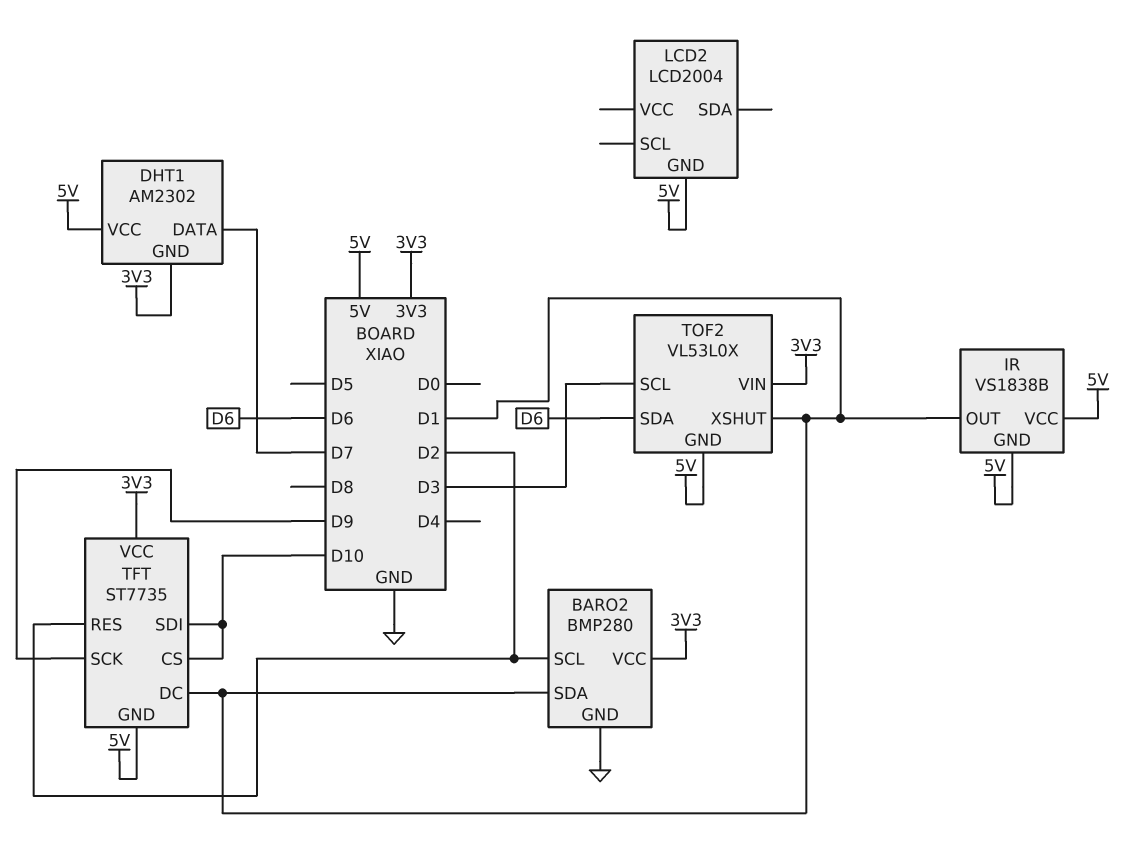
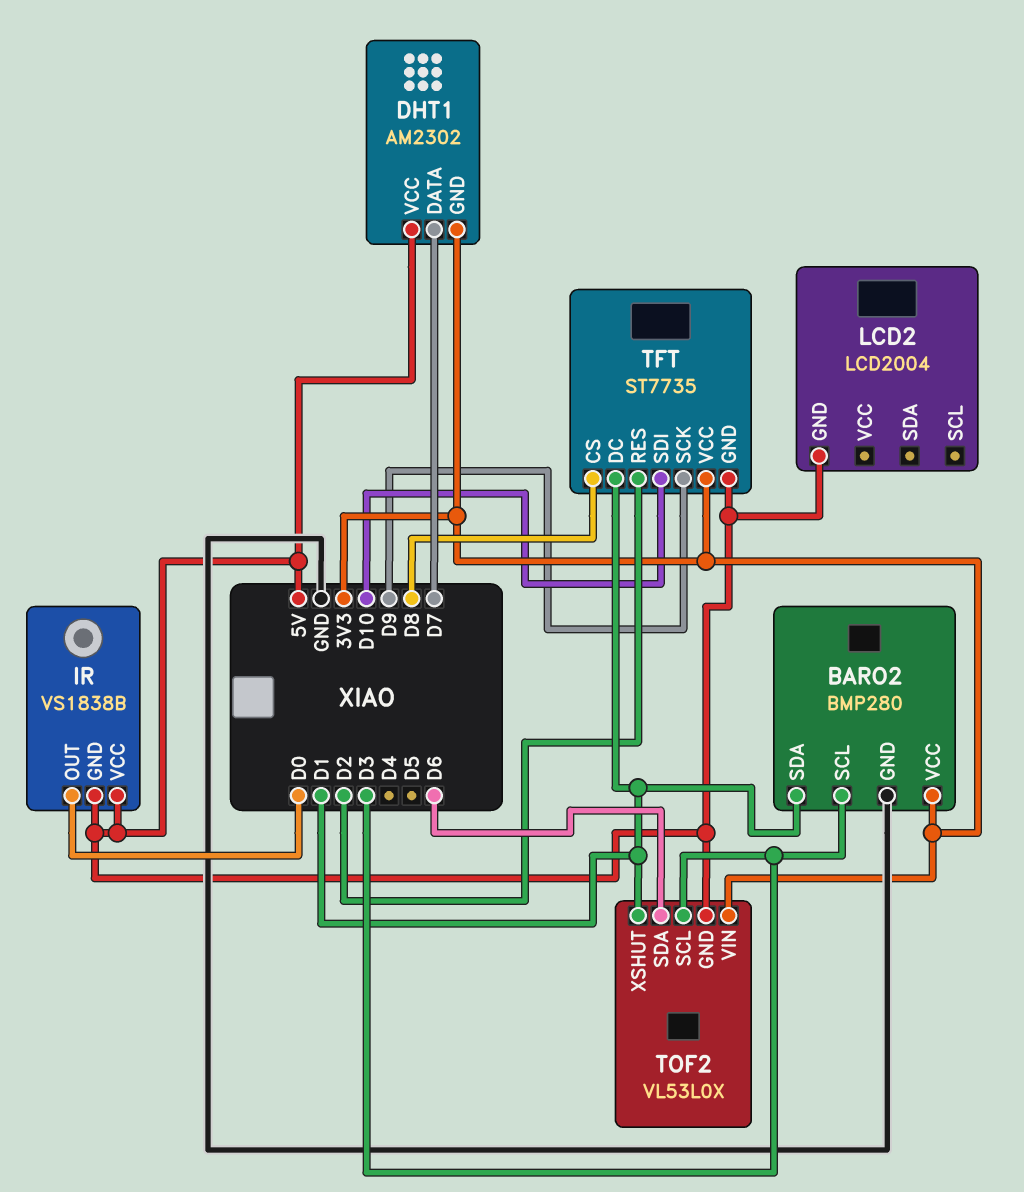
BARO2 pin SCL: D2 -> D3
IR pin OUT: D1 -> D0
TFT pin CS: D10 -> D8

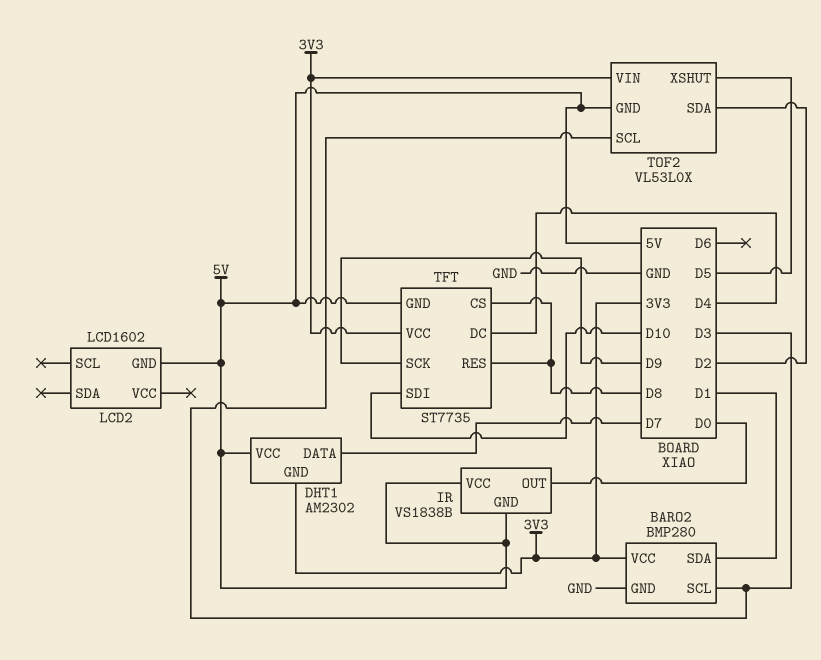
LCD2: LCD2004 -> LCD1602
TFT pin DC: D1 -> D4
TFT pin RES: D2 -> D8
TOF2 pin SDA: D6 -> D2
TOF2 pin XSHUT: D1 -> D5

